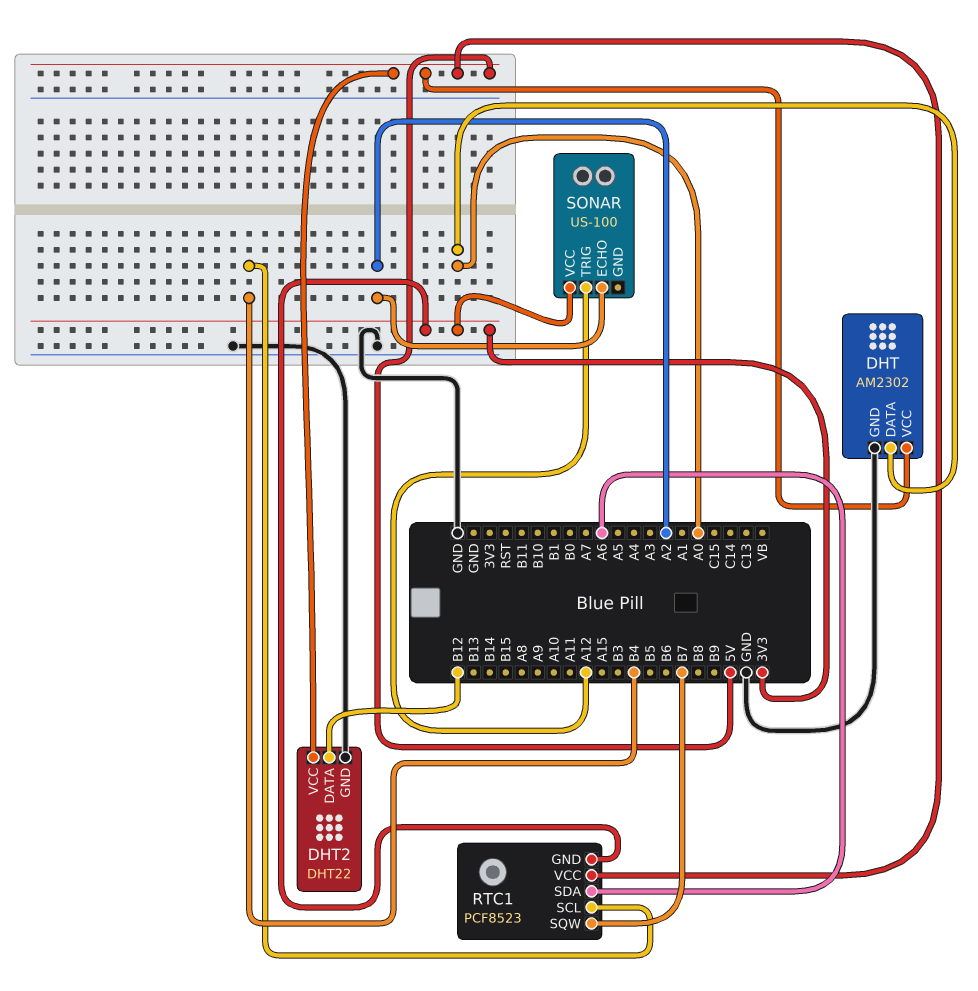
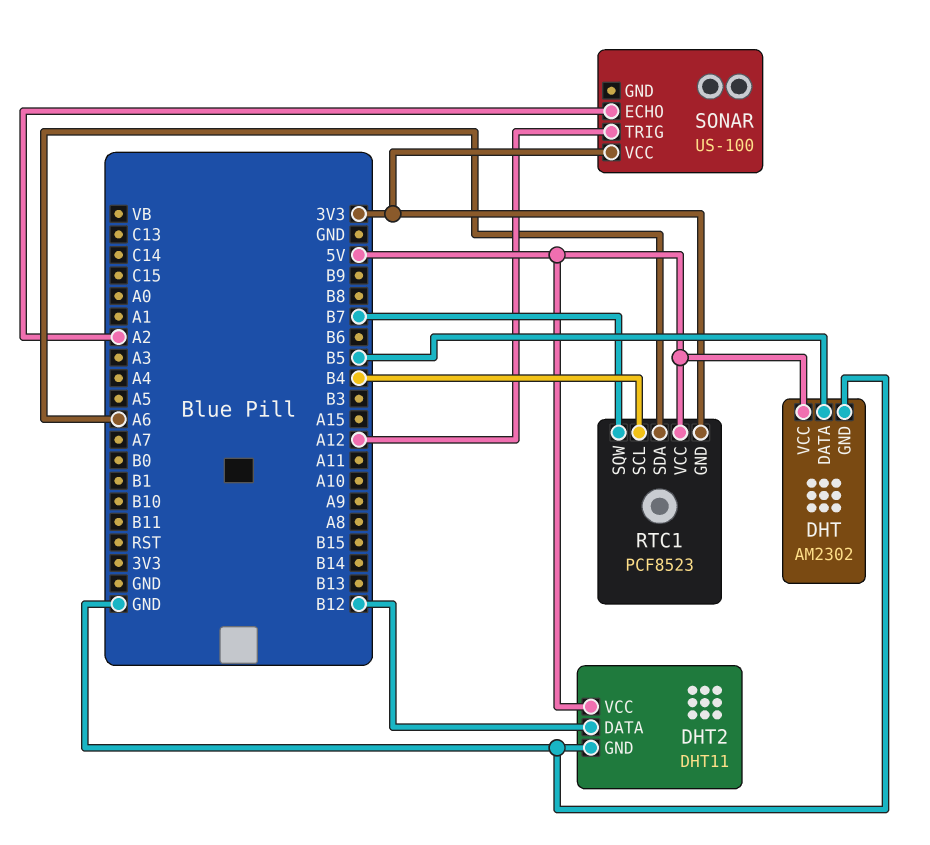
DHT pin DATA: A0 -> B5
DHT2: DHT22 -> DHT11

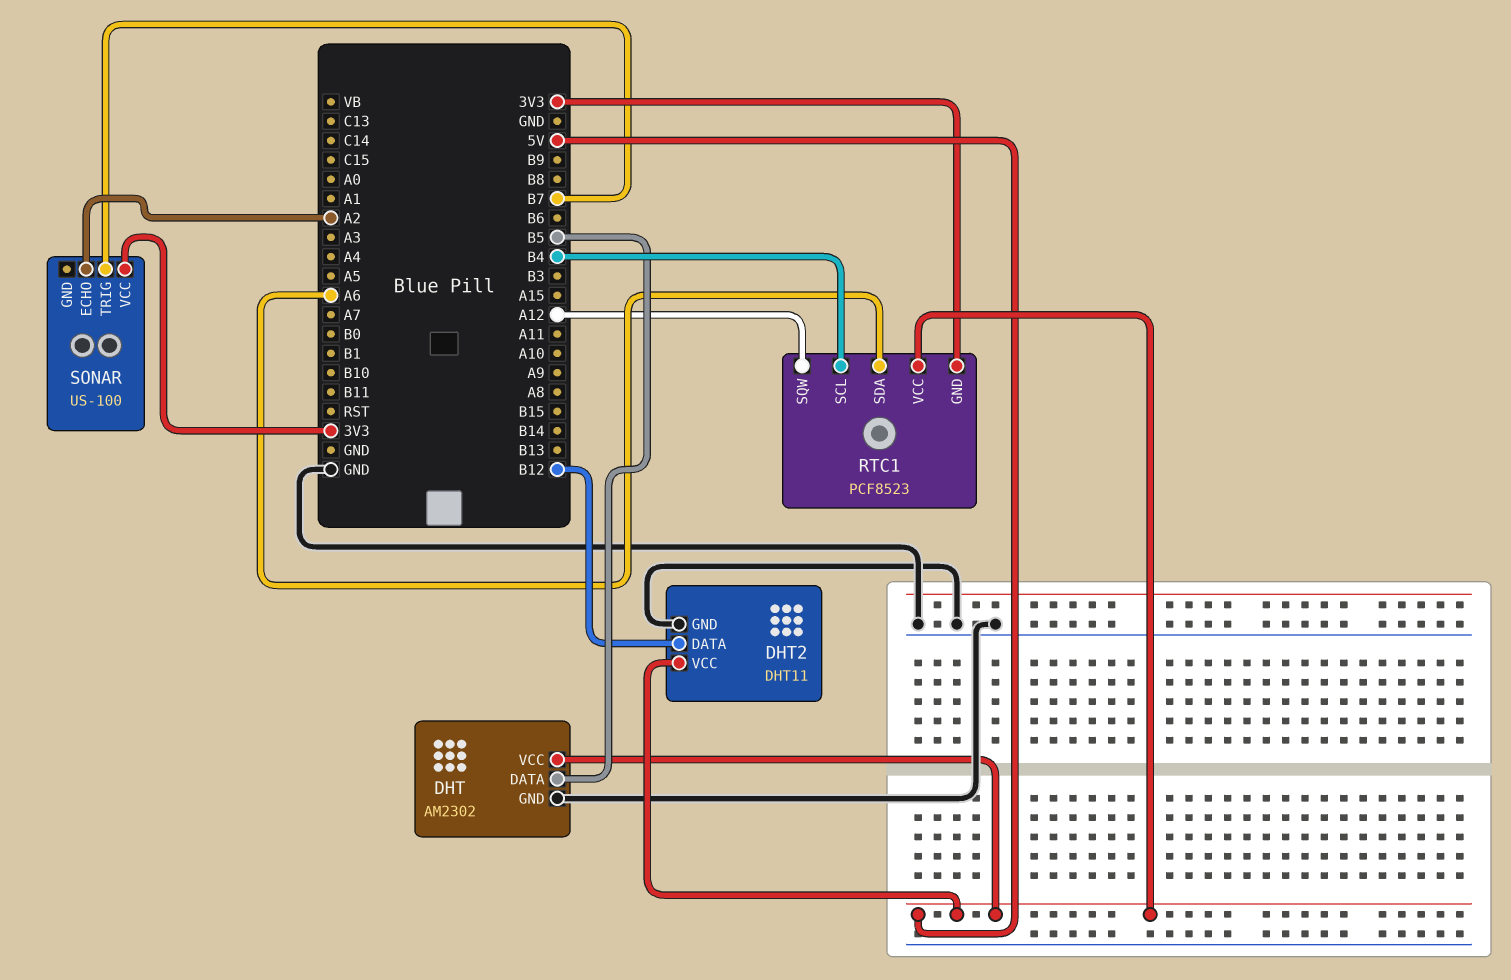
RTC1 pin SQW: B7 -> A12
SONAR pin TRIG: A12 -> B7

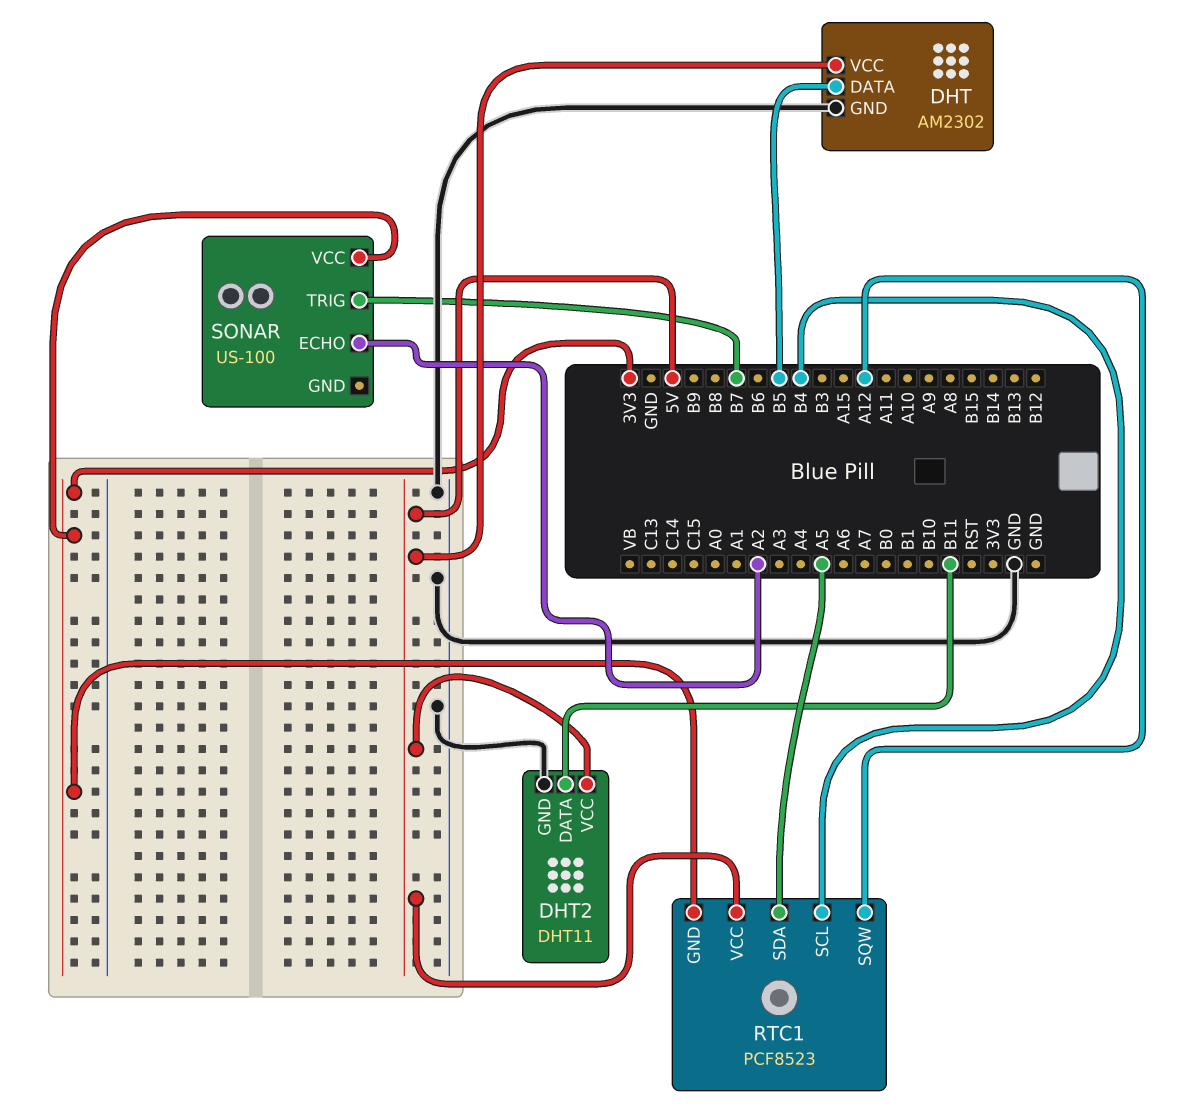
DHT2 pin DATA: B12 -> B11
RTC1 pin SDA: A6 -> A5

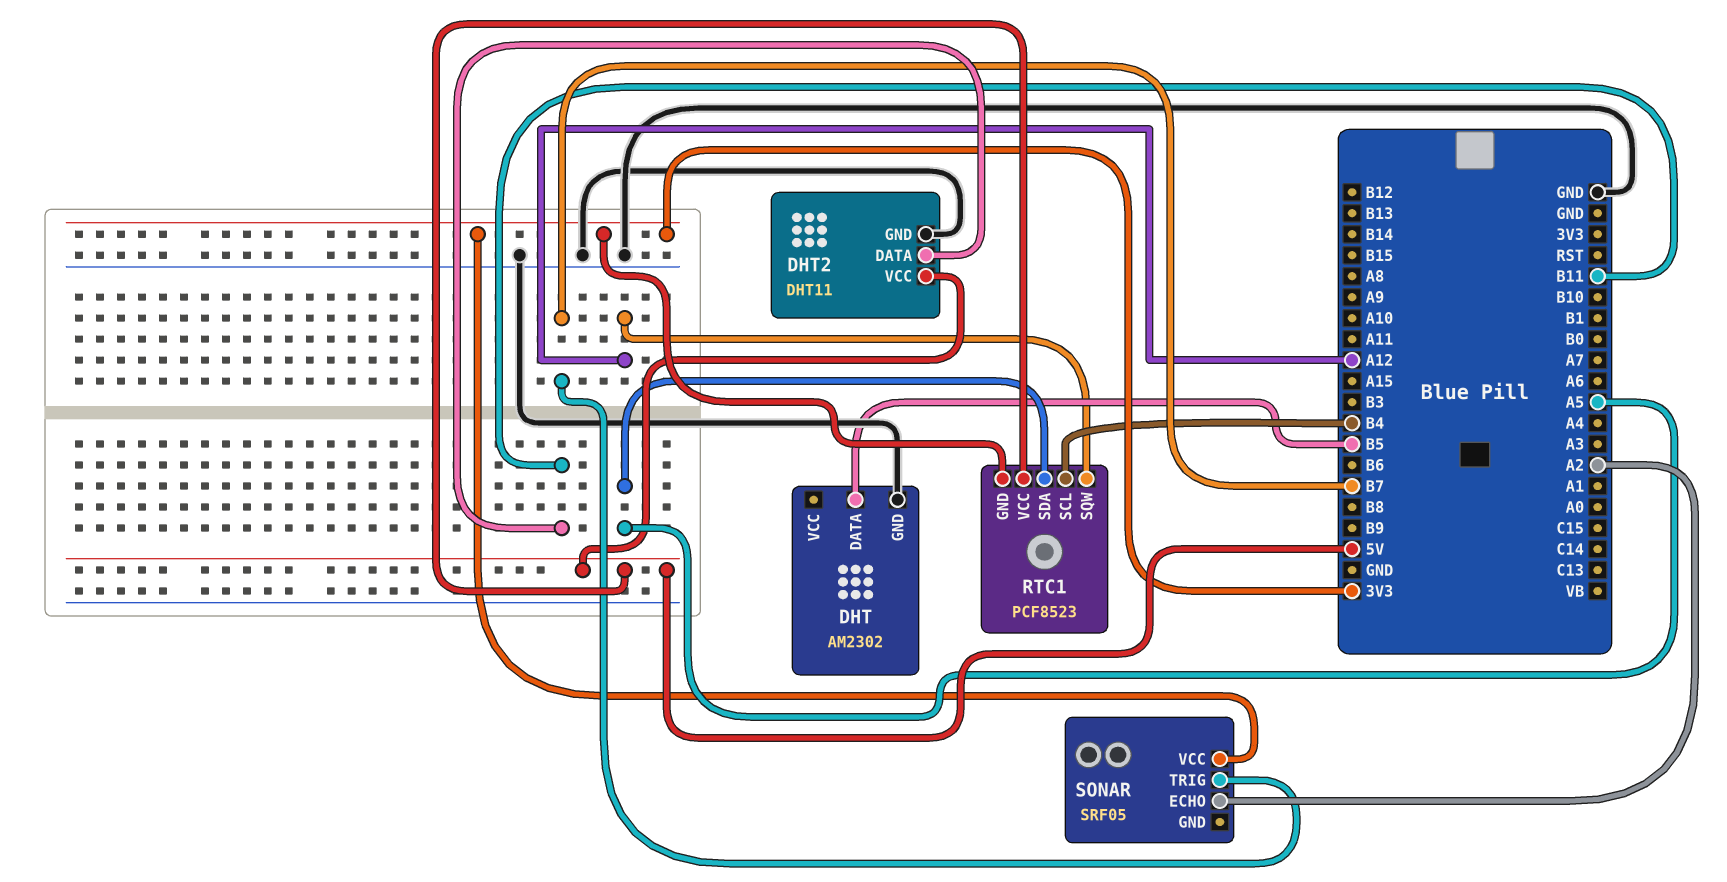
DHT pin VCC: 5V -> none
SONAR: US-100 -> SRF05

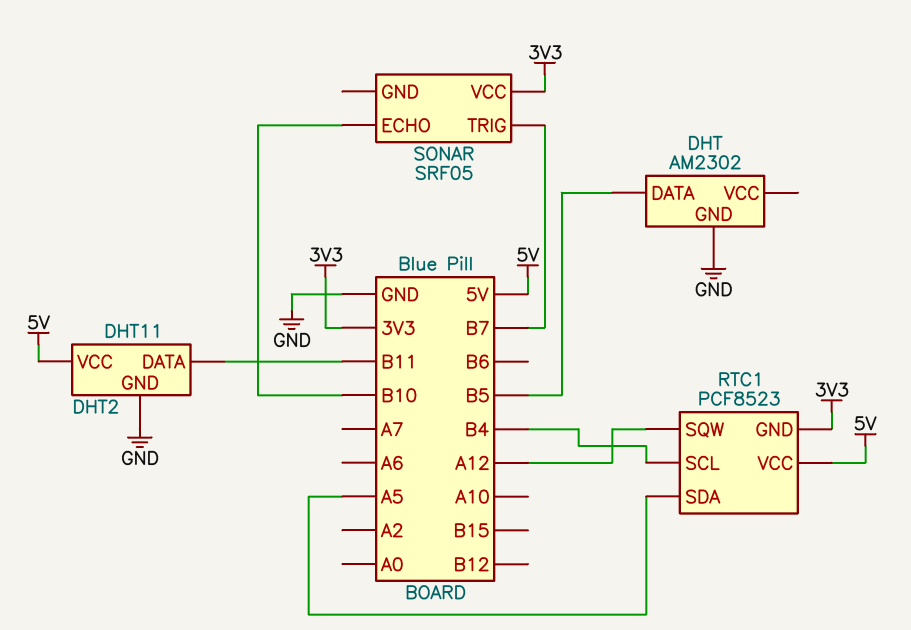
SONAR pin ECHO: A2 -> B10

